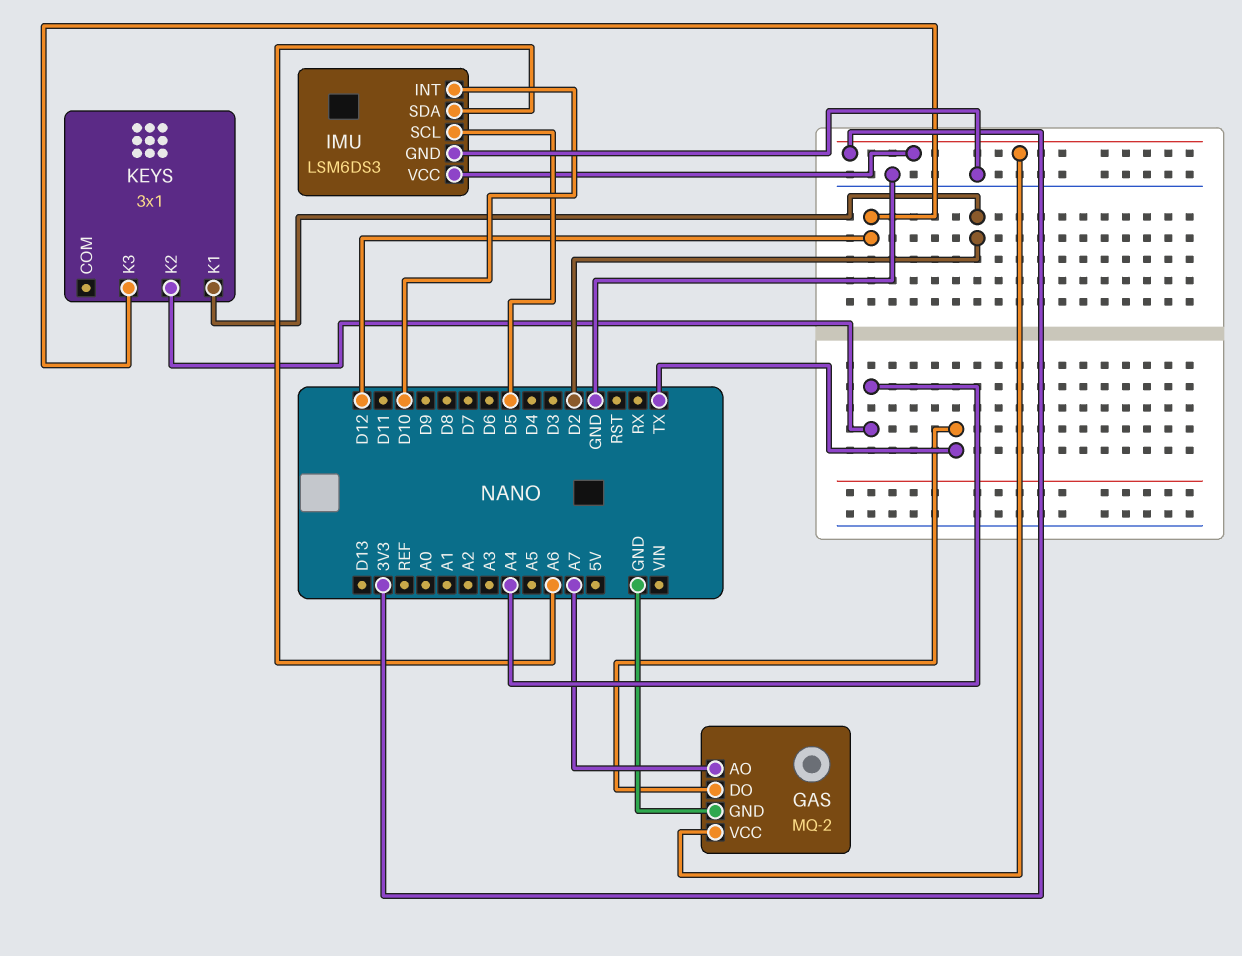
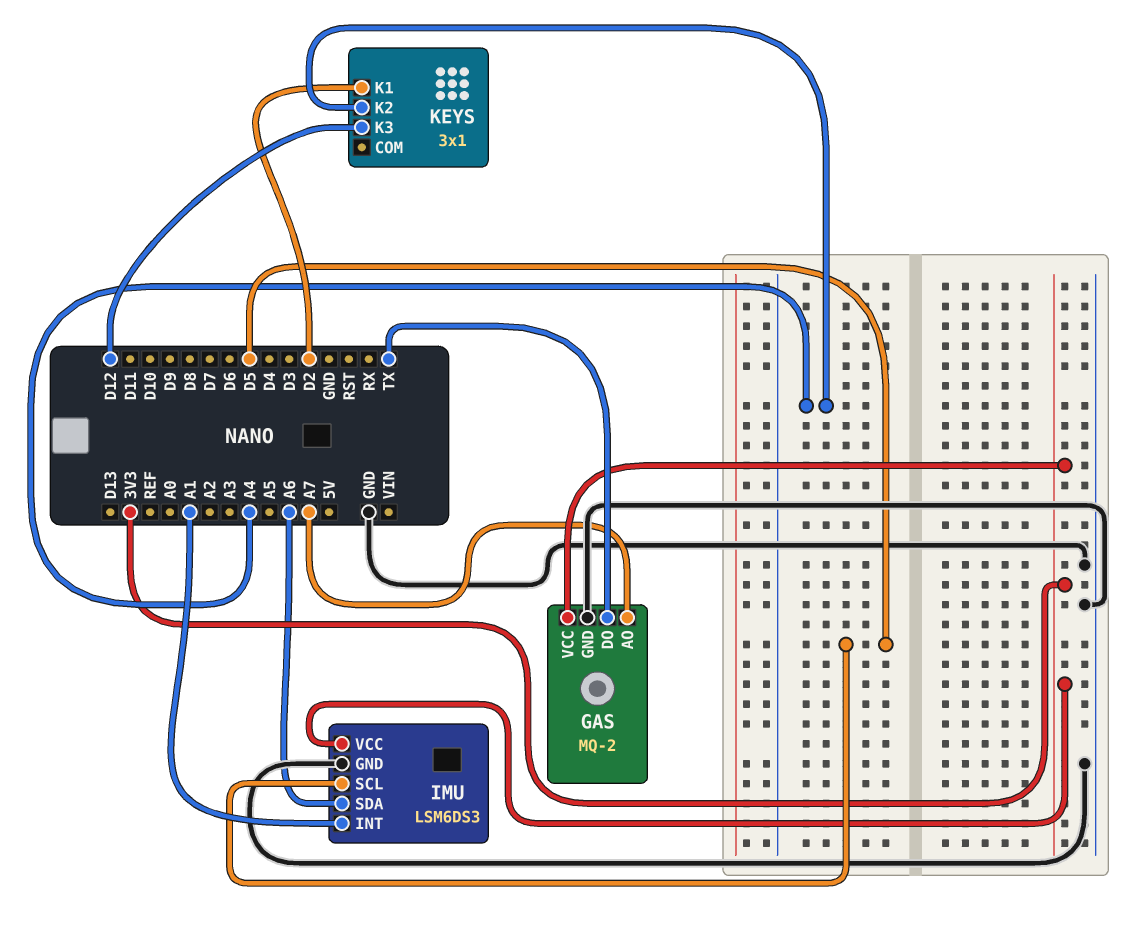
IMU pin INT: D10 -> A1

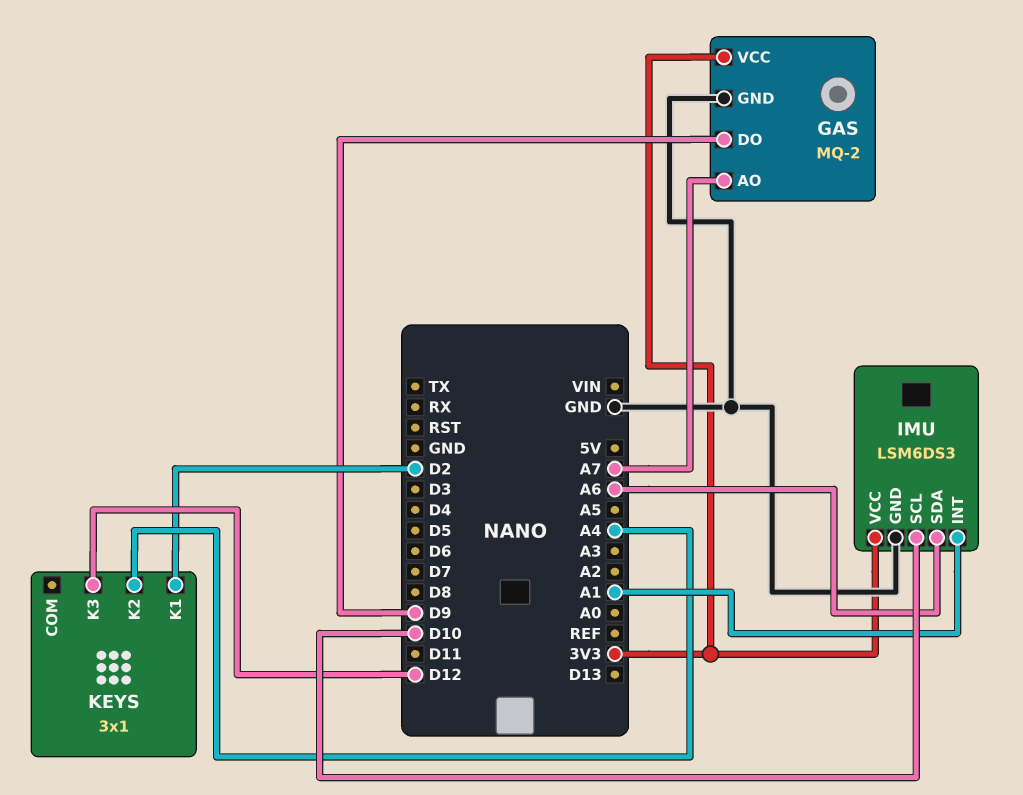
GAS pin DO: TX -> D9
IMU pin SCL: D5 -> D10

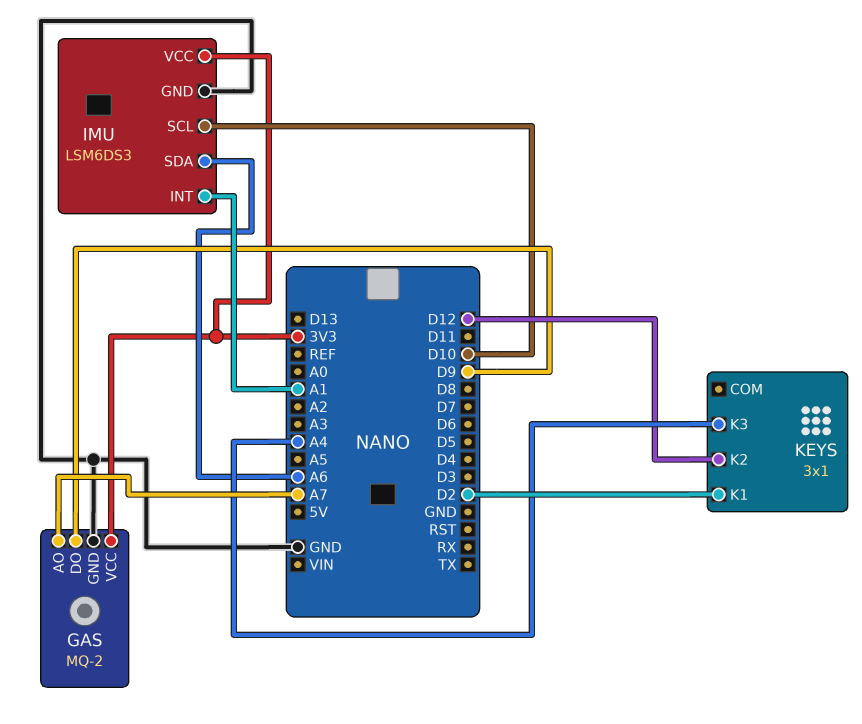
KEYS pin K2: A4 -> D12
KEYS pin K3: D12 -> A4

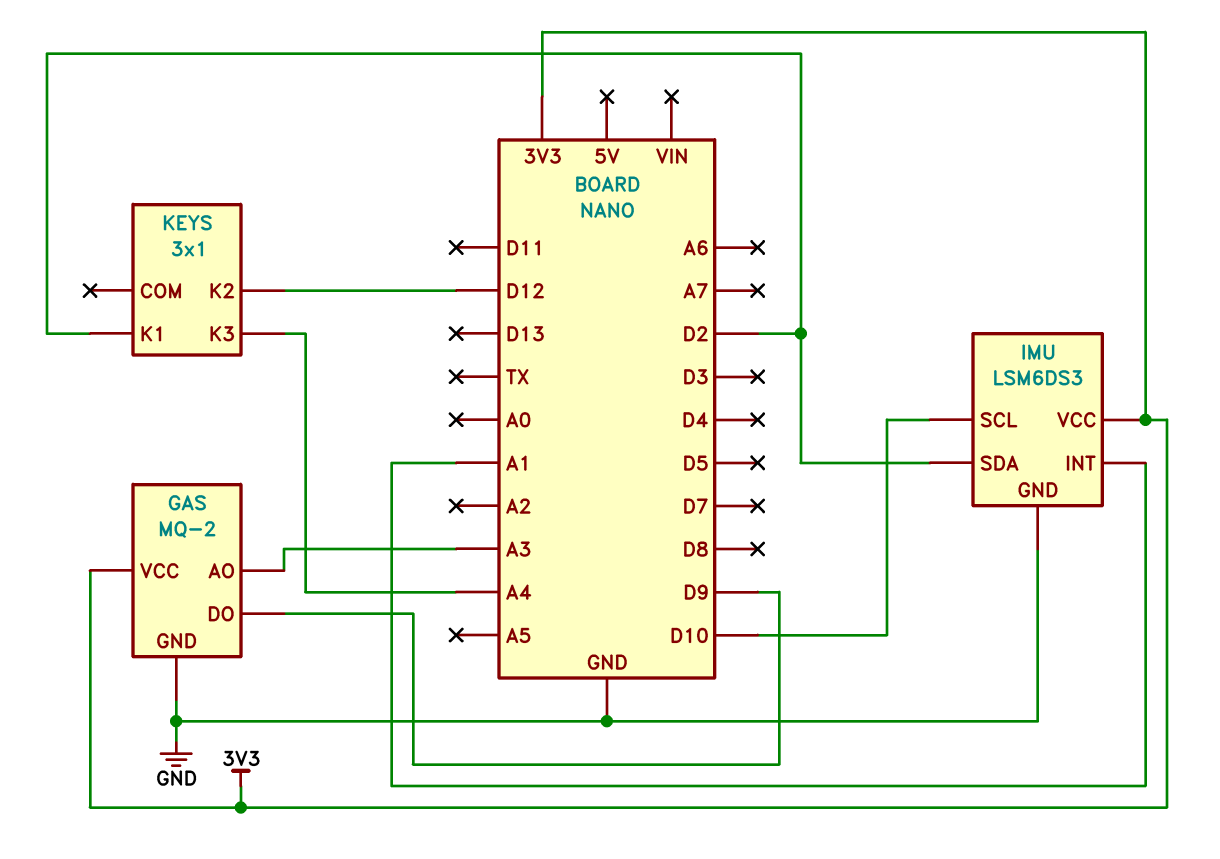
GAS pin AO: A7 -> A3
IMU pin SDA: A6 -> D2

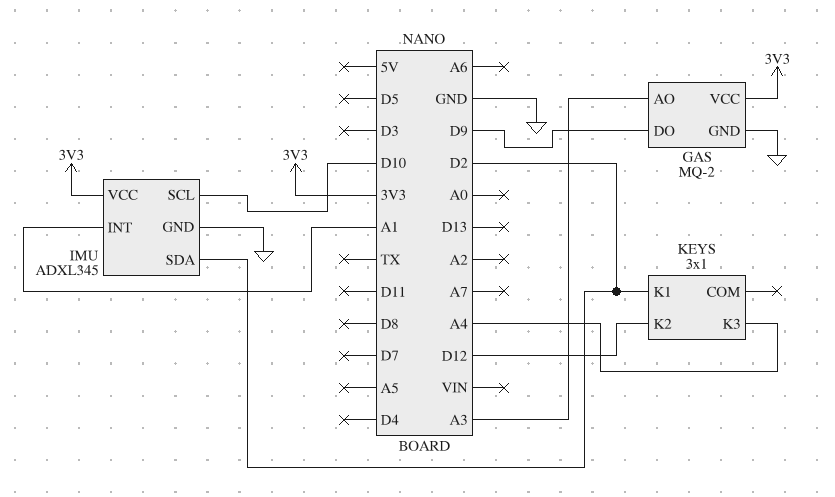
IMU: LSM6DS3 -> ADXL345

